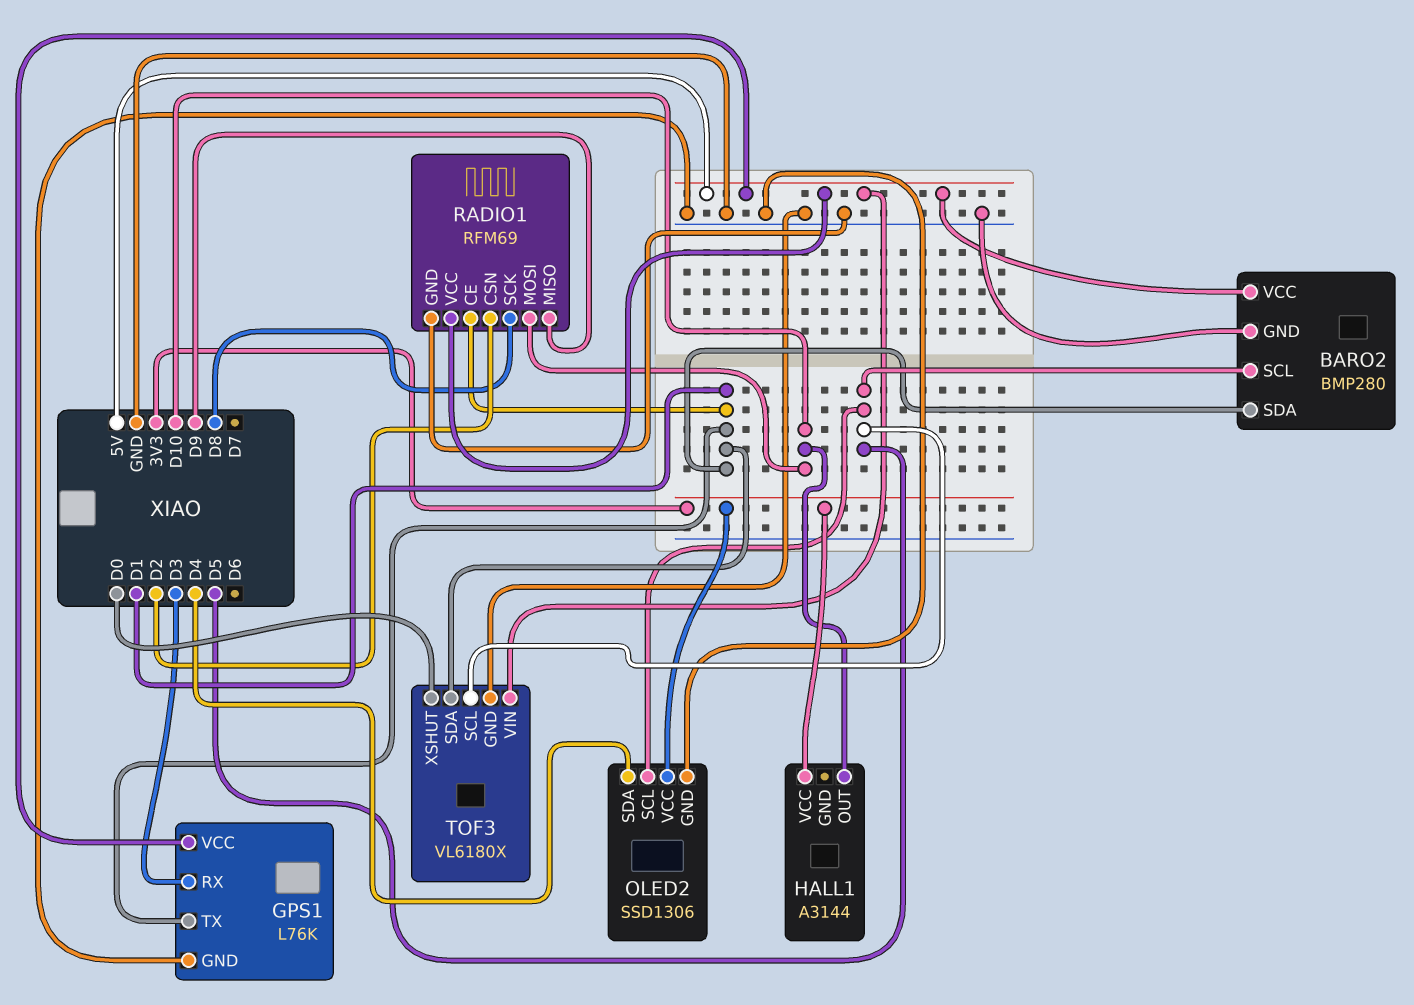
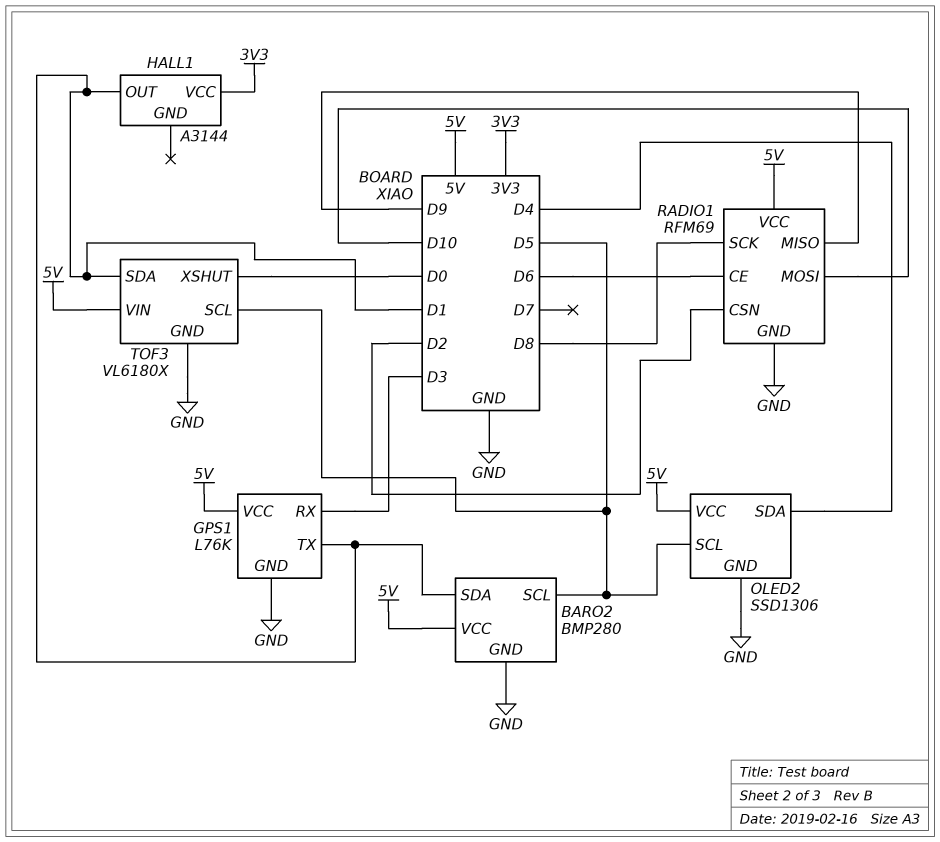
HALL1 pin OUT: D10 -> D1
OLED2 pin VCC: 3V3 -> 5V
RADIO1 pin CE: D1 -> D6

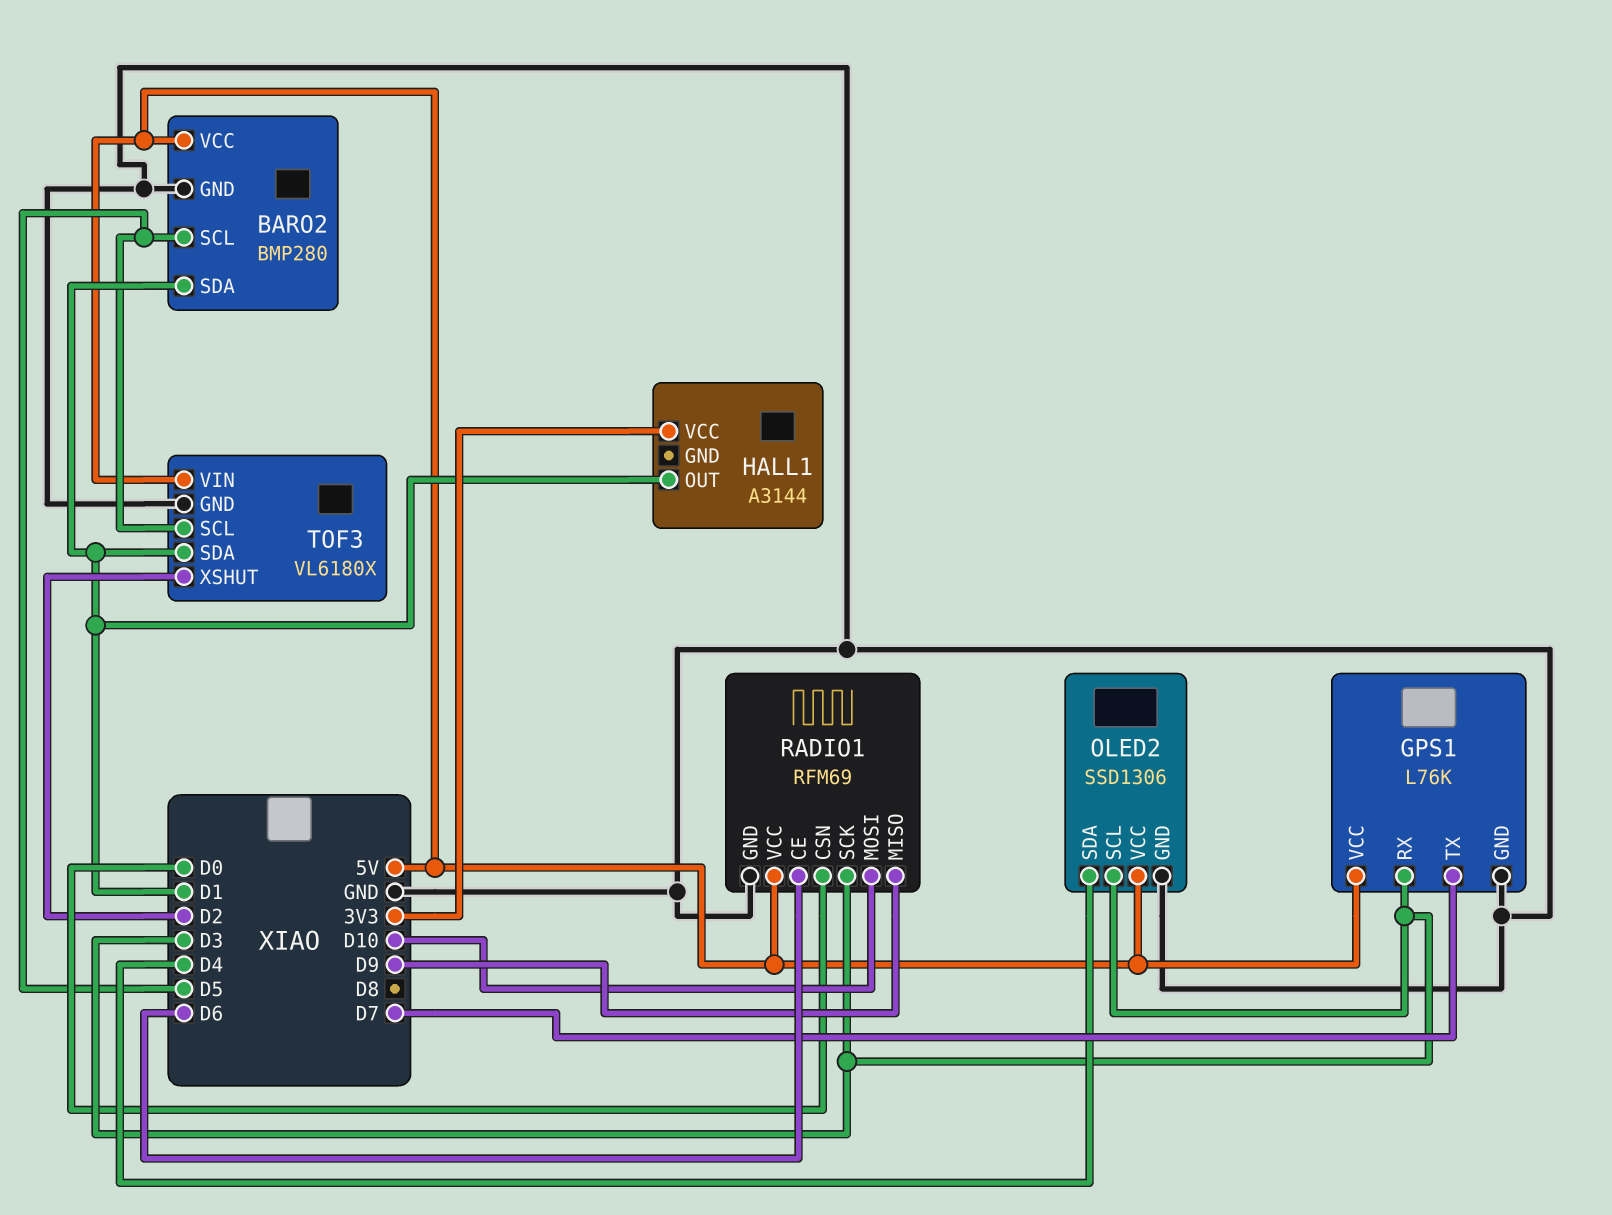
GPS1 pin TX: D1 -> D7
OLED2 pin SCL: D5 -> D3
RADIO1 pin CSN: D2 -> D0
RADIO1 pin SCK: D8 -> D3
TOF3 pin XSHUT: D0 -> D2

